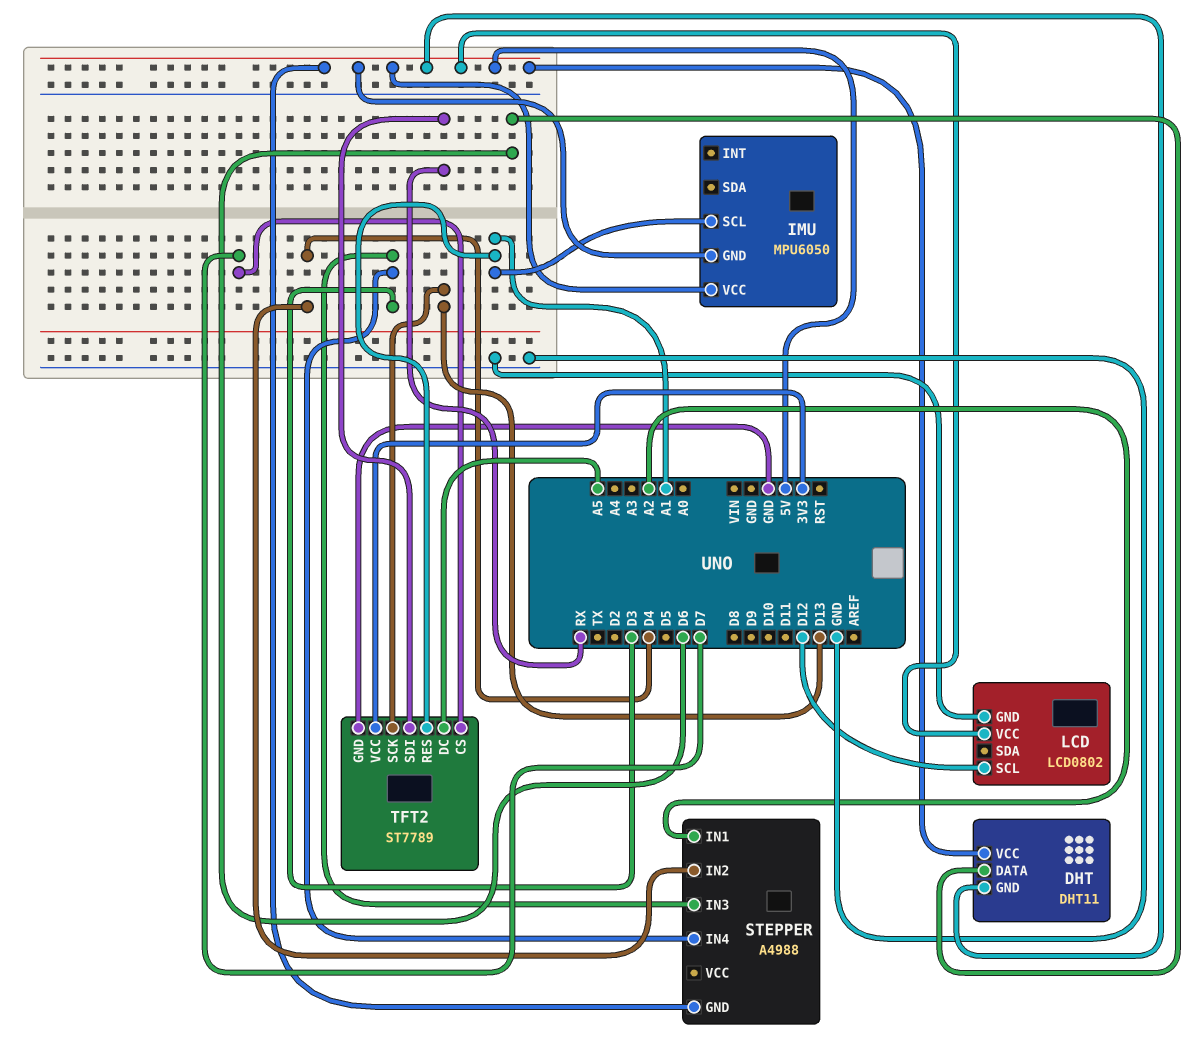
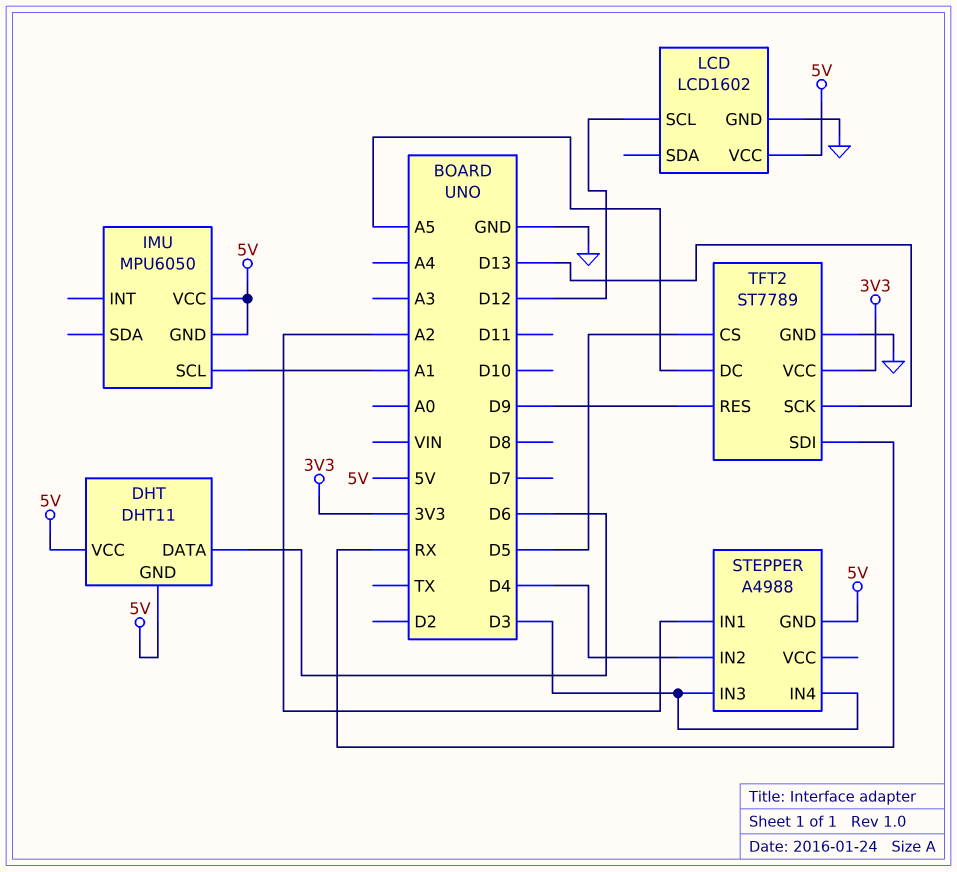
LCD: LCD0802 -> LCD1602
TFT2 pin CS: D7 -> D5
TFT2 pin RES: A1 -> D9

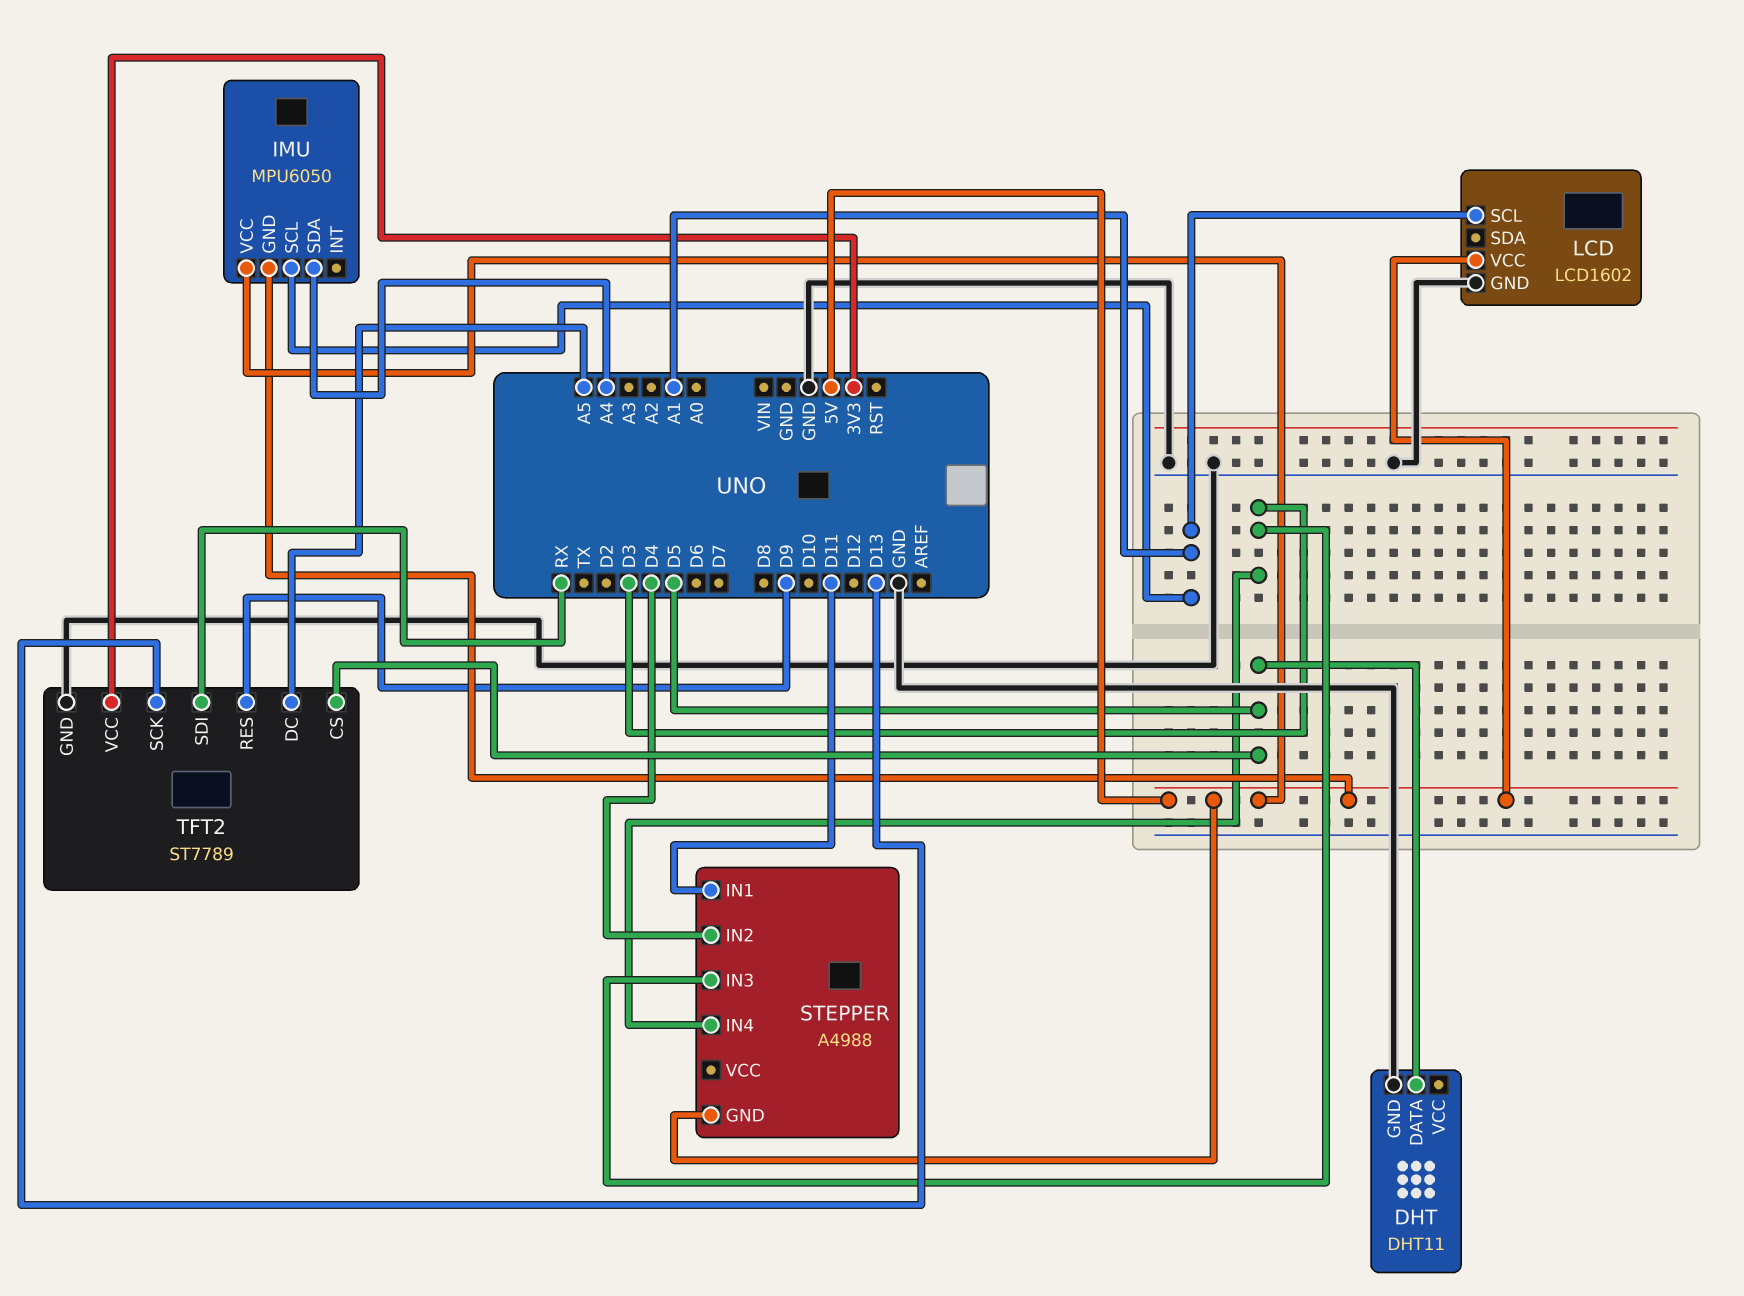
DHT pin DATA: D6 -> D5
DHT pin GND: 5V -> GND
DHT pin VCC: 5V -> none
IMU pin SDA: none -> A4
LCD pin SCL: D12 -> A1
STEPPER pin IN1: A2 -> D11

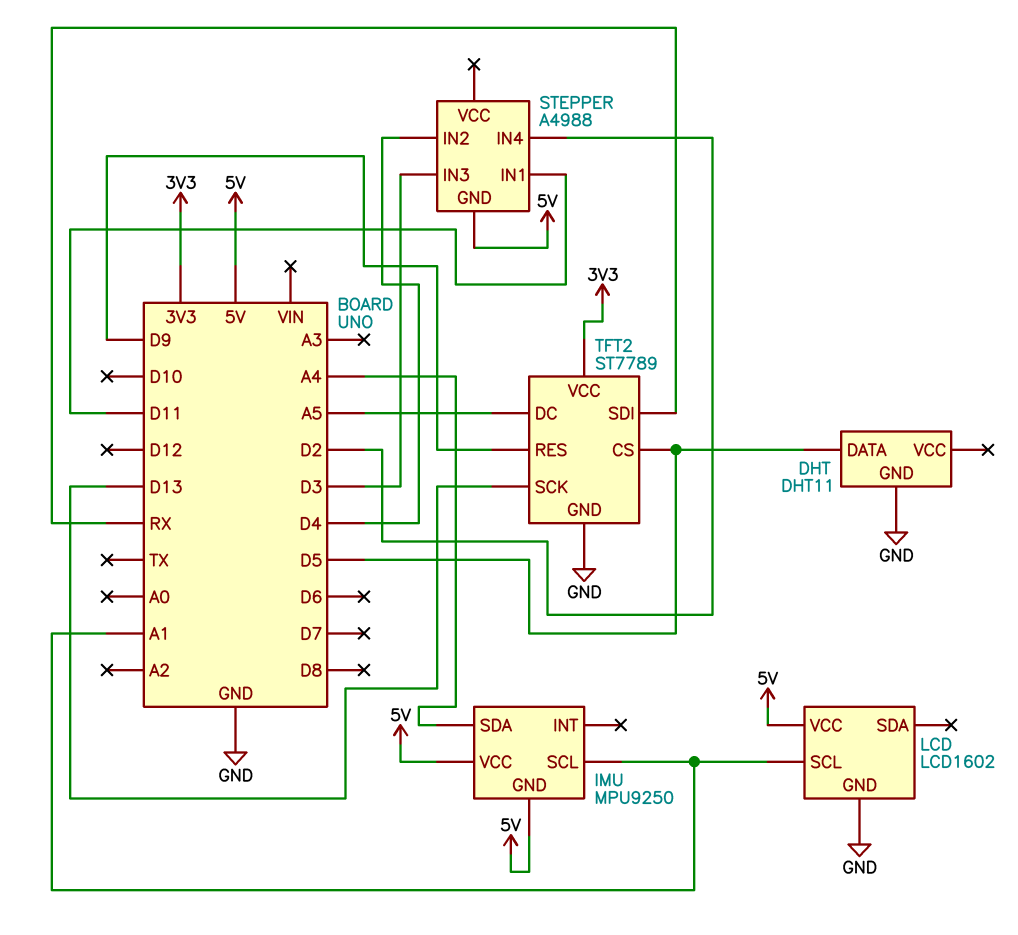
IMU: MPU6050 -> MPU9250
STEPPER pin IN4: D3 -> D2

